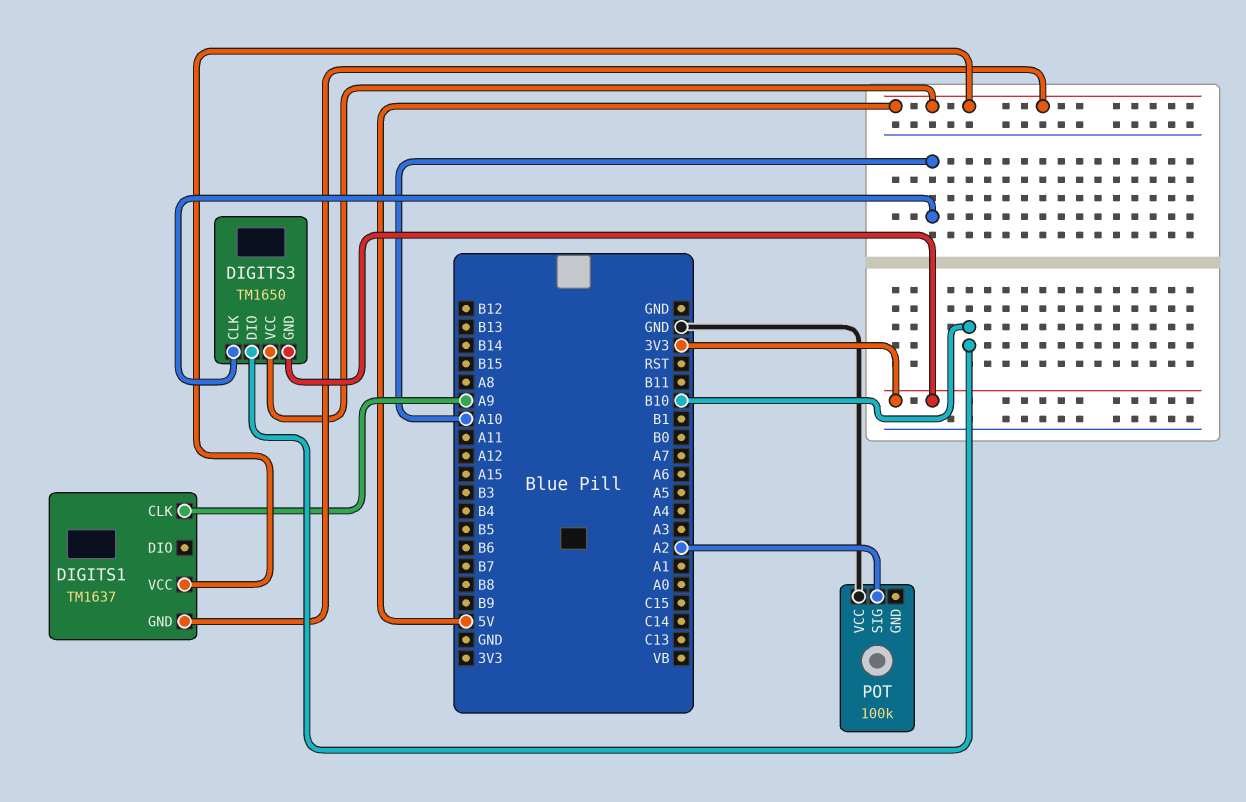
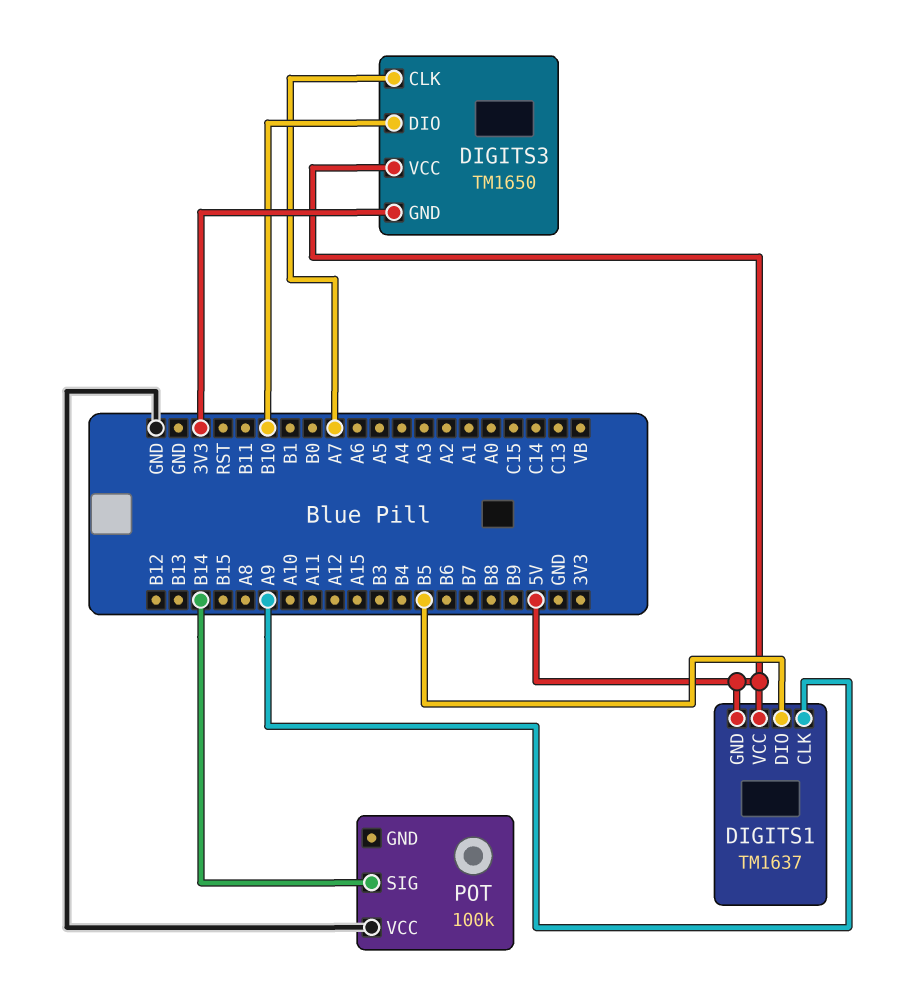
DIGITS1 pin DIO: none -> B5
DIGITS3 pin CLK: A10 -> A7
POT pin SIG: A2 -> B14

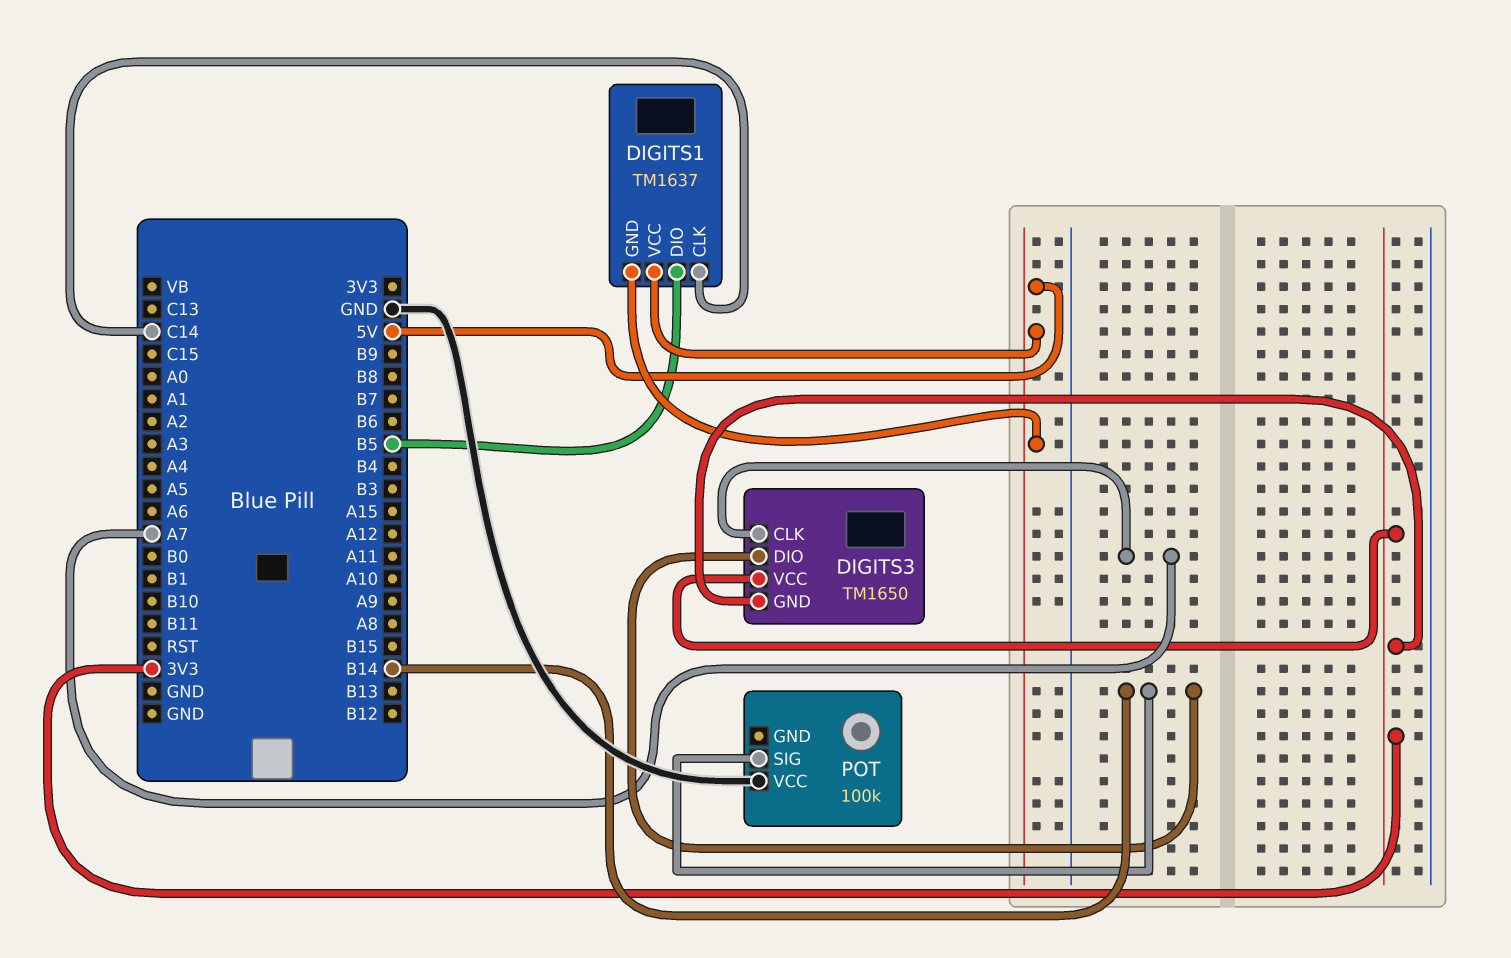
DIGITS1 pin CLK: A9 -> C14
DIGITS3 pin DIO: B10 -> B14
DIGITS3 pin VCC: 5V -> 3V3

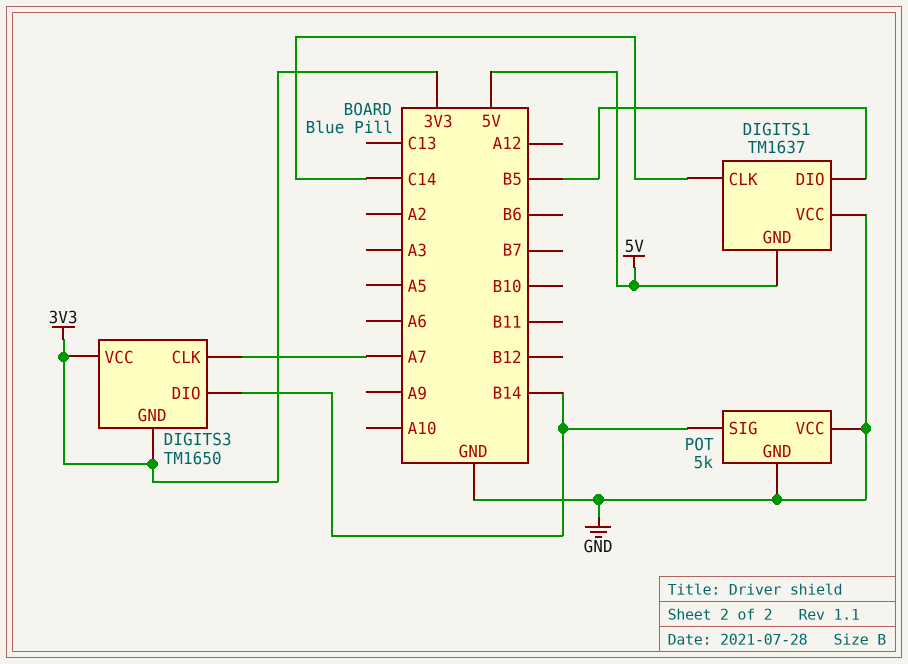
DIGITS1 pin VCC: 5V -> GND
POT: 100k -> 5k
POT pin GND: none -> GND

